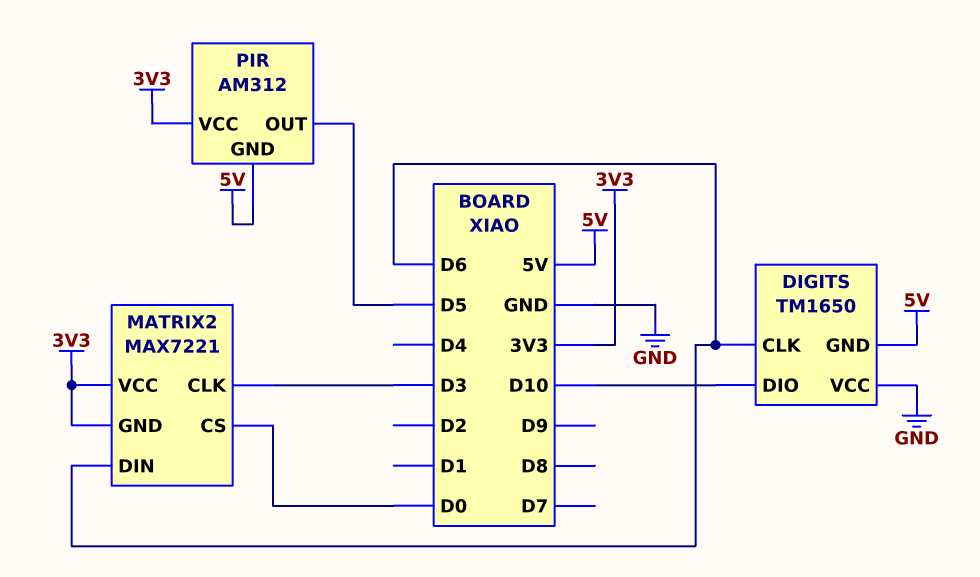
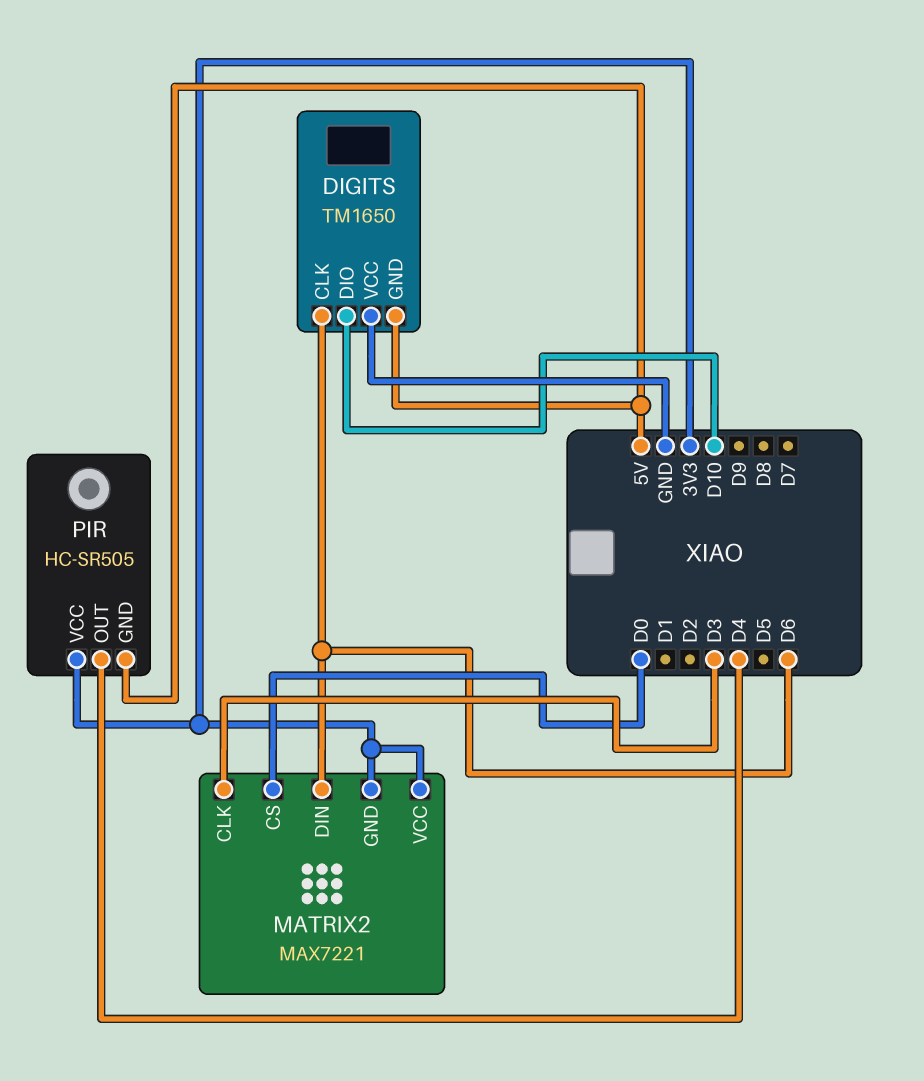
PIR: AM312 -> HC-SR505
PIR pin OUT: D5 -> D4

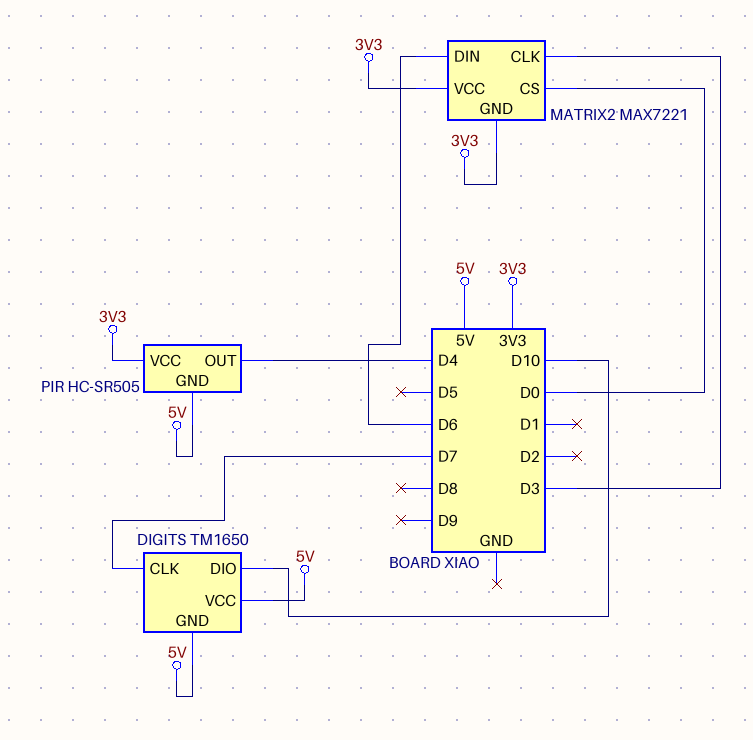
DIGITS pin CLK: D6 -> D7
DIGITS pin VCC: GND -> 5V

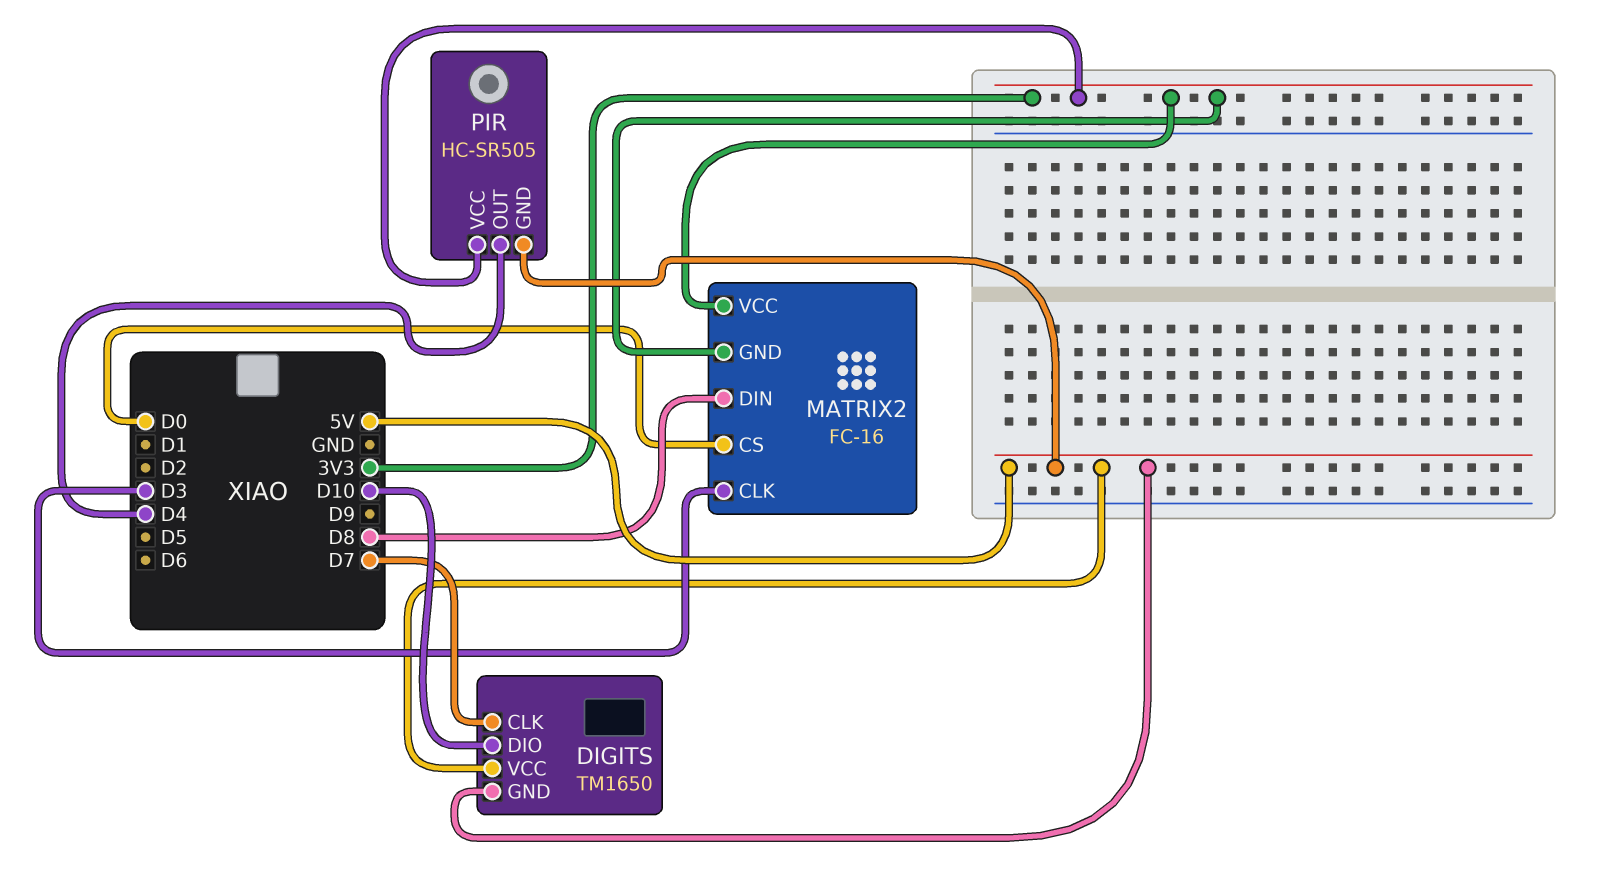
MATRIX2: MAX7221 -> FC-16
MATRIX2 pin DIN: D6 -> D8

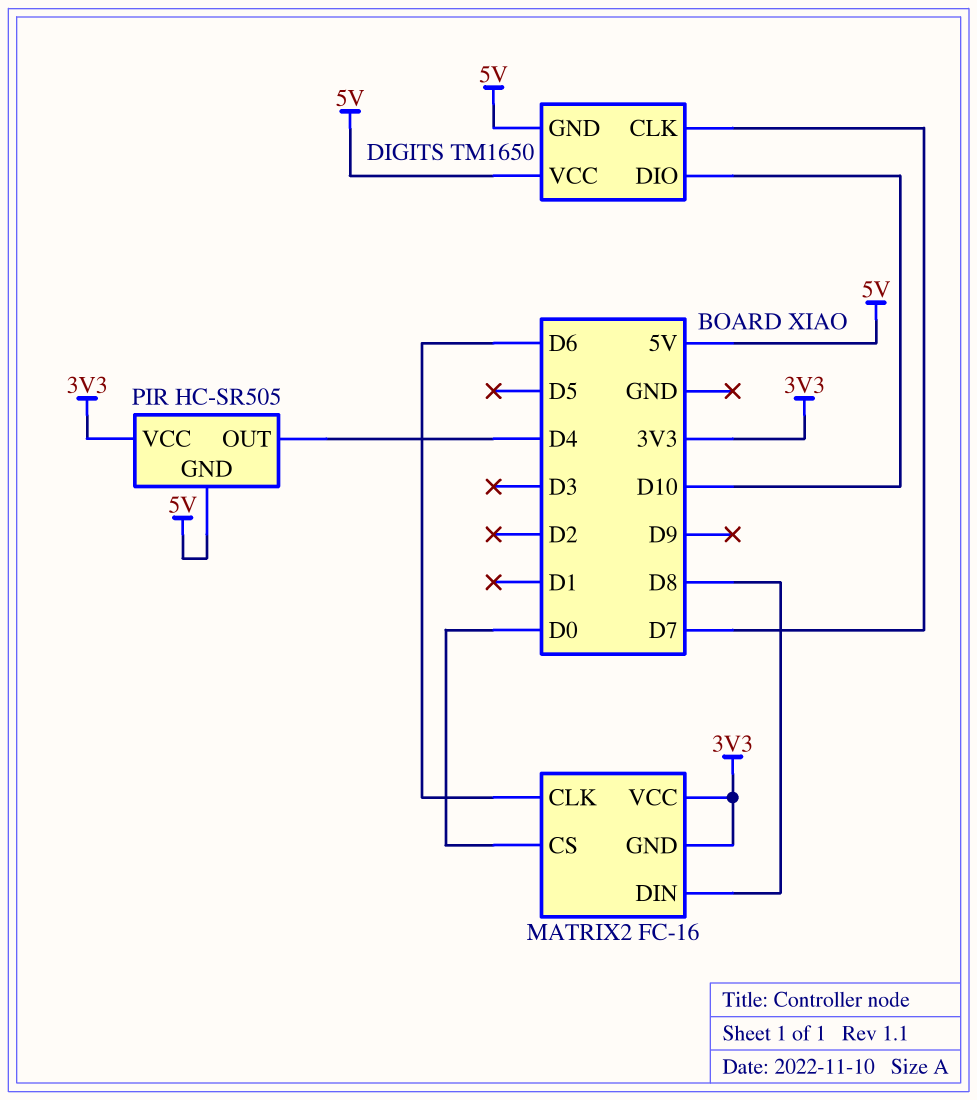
MATRIX2 pin CLK: D3 -> D6

